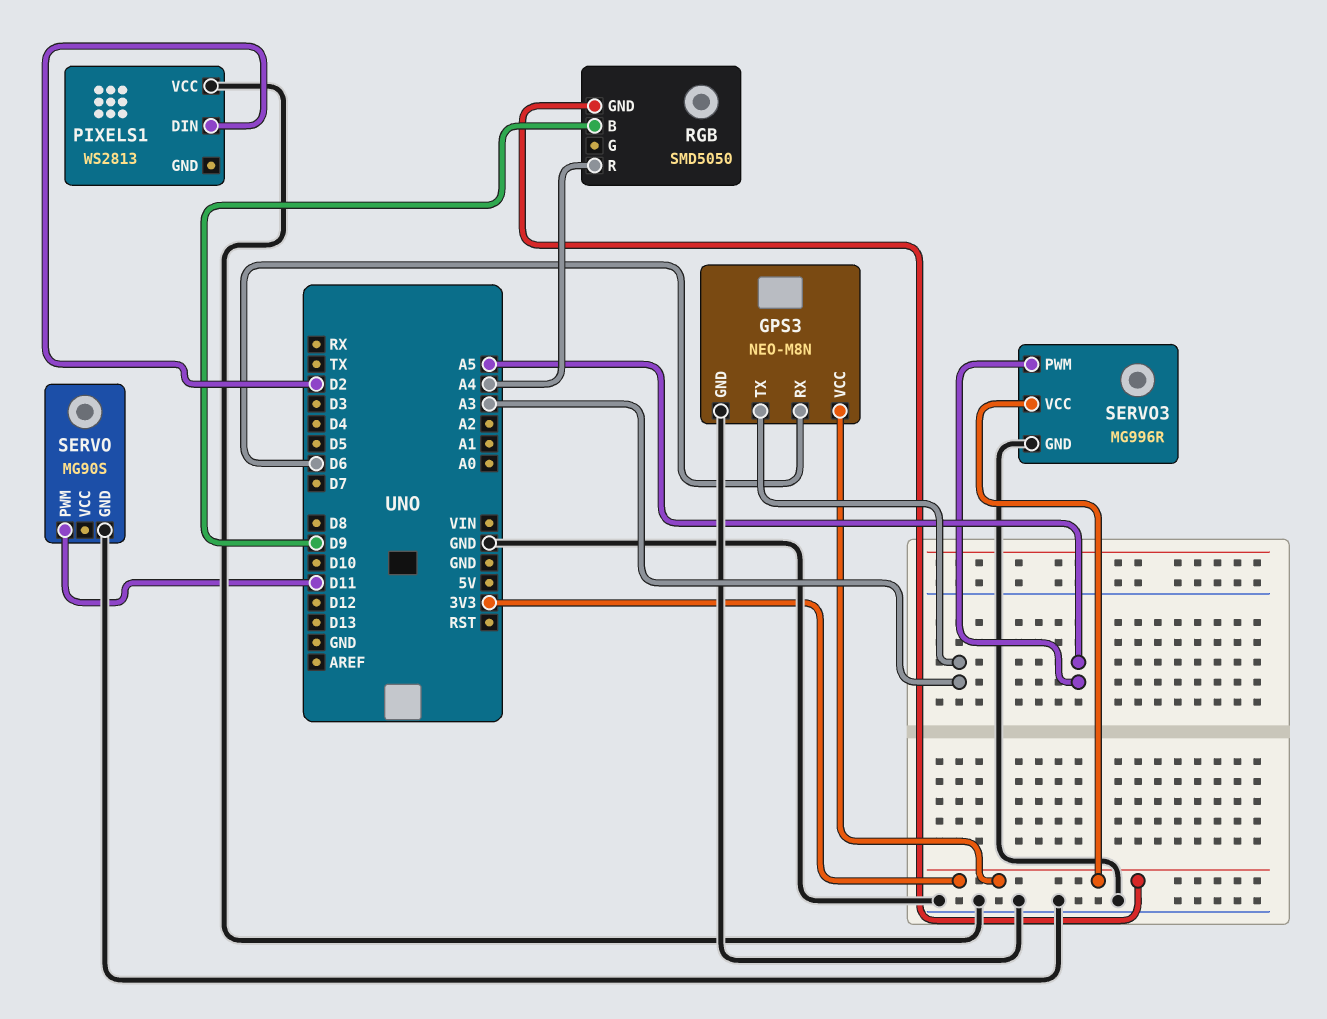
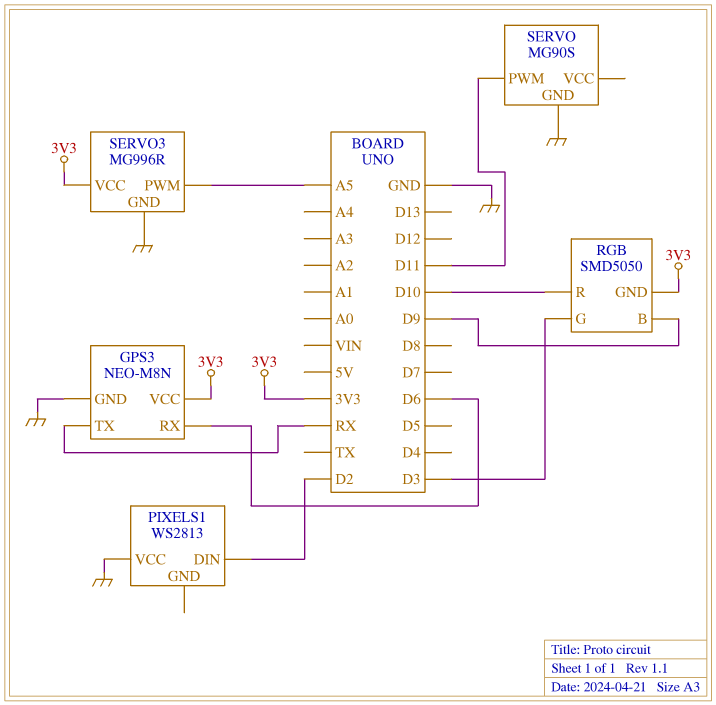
GPS3 pin TX: A3 -> RX
RGB pin G: none -> D3
RGB pin R: A4 -> D10

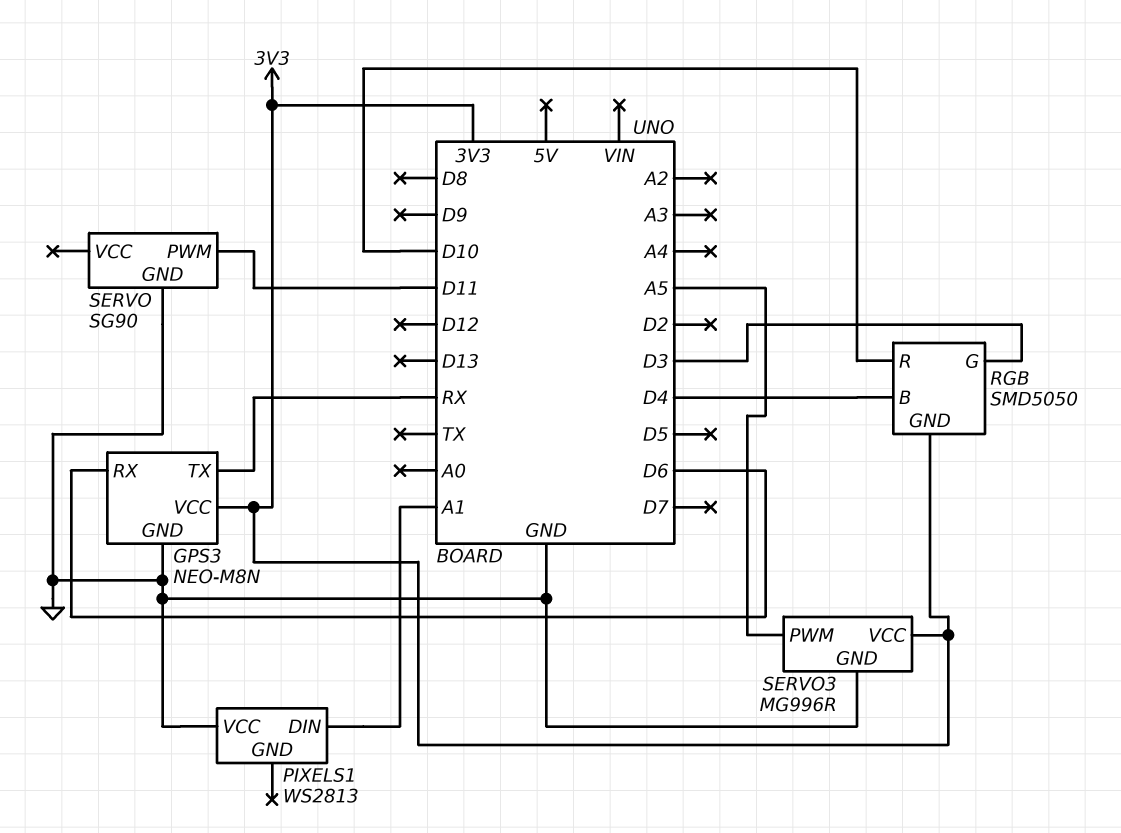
PIXELS1 pin DIN: D2 -> A1
RGB pin B: D9 -> D4
SERVO: MG90S -> SG90

